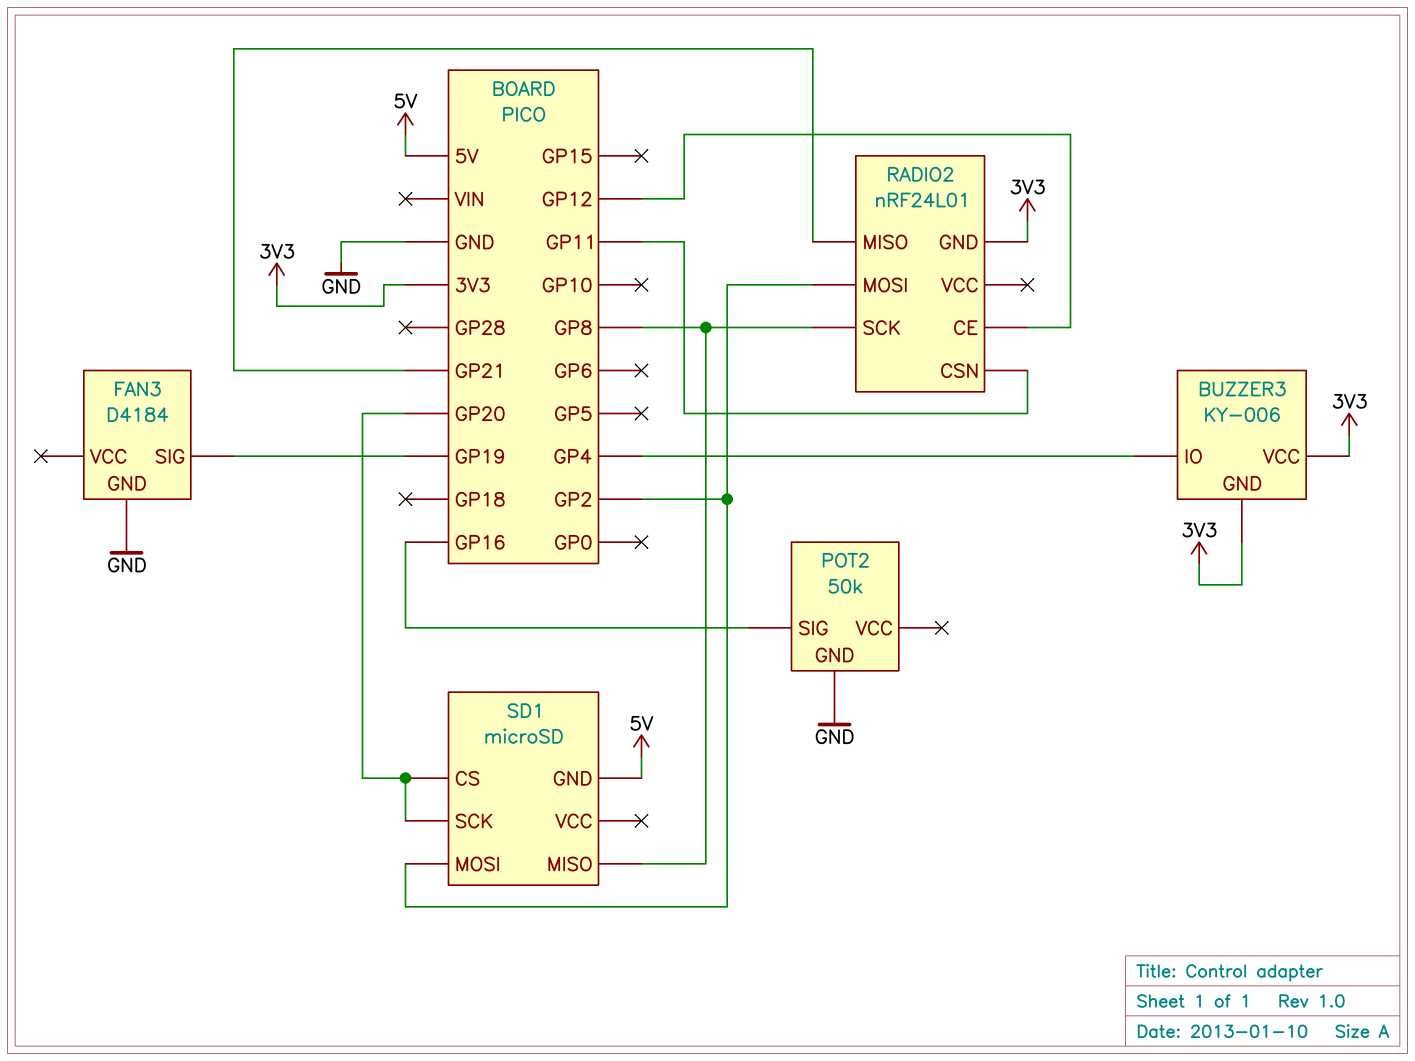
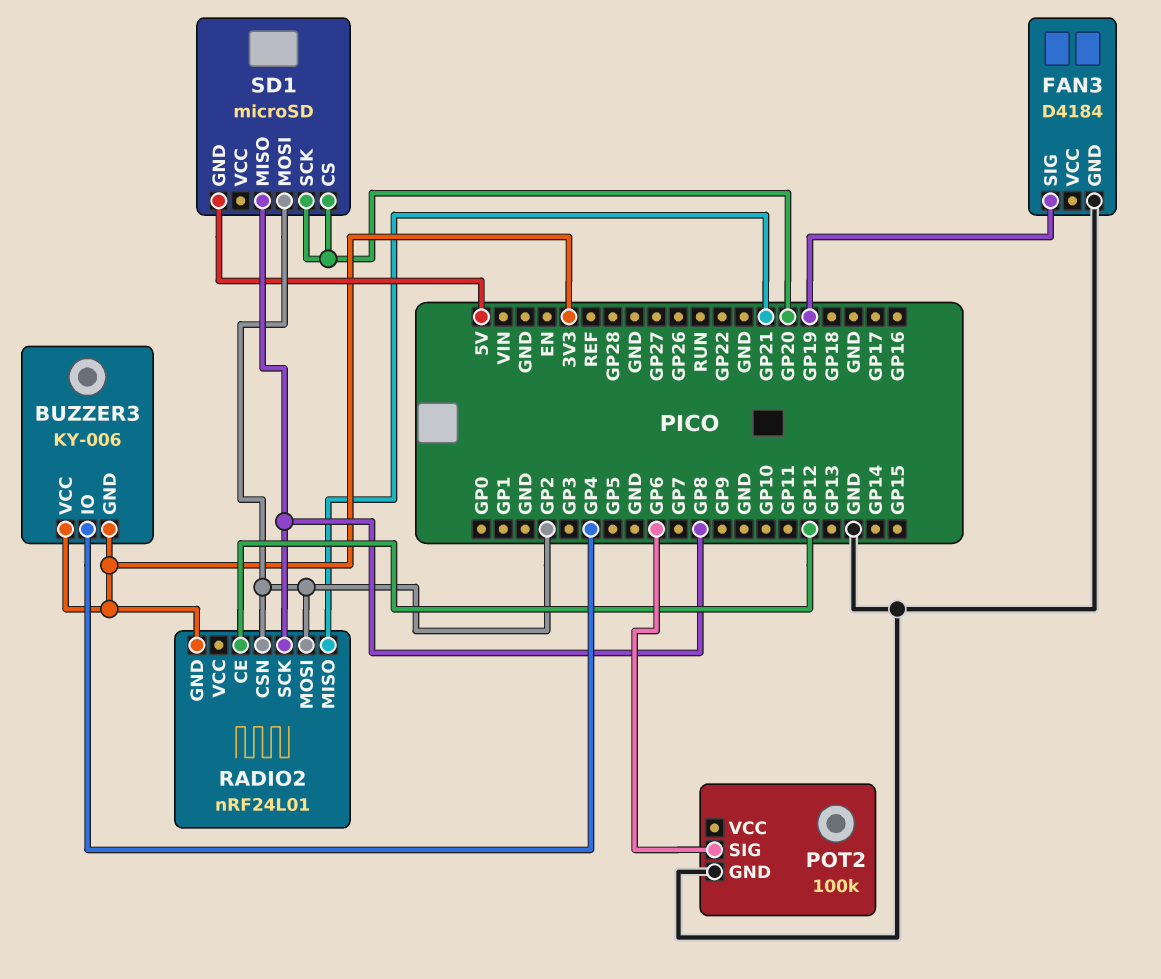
POT2: 50k -> 100k
POT2 pin SIG: GP16 -> GP6
RADIO2 pin CSN: GP11 -> GP2

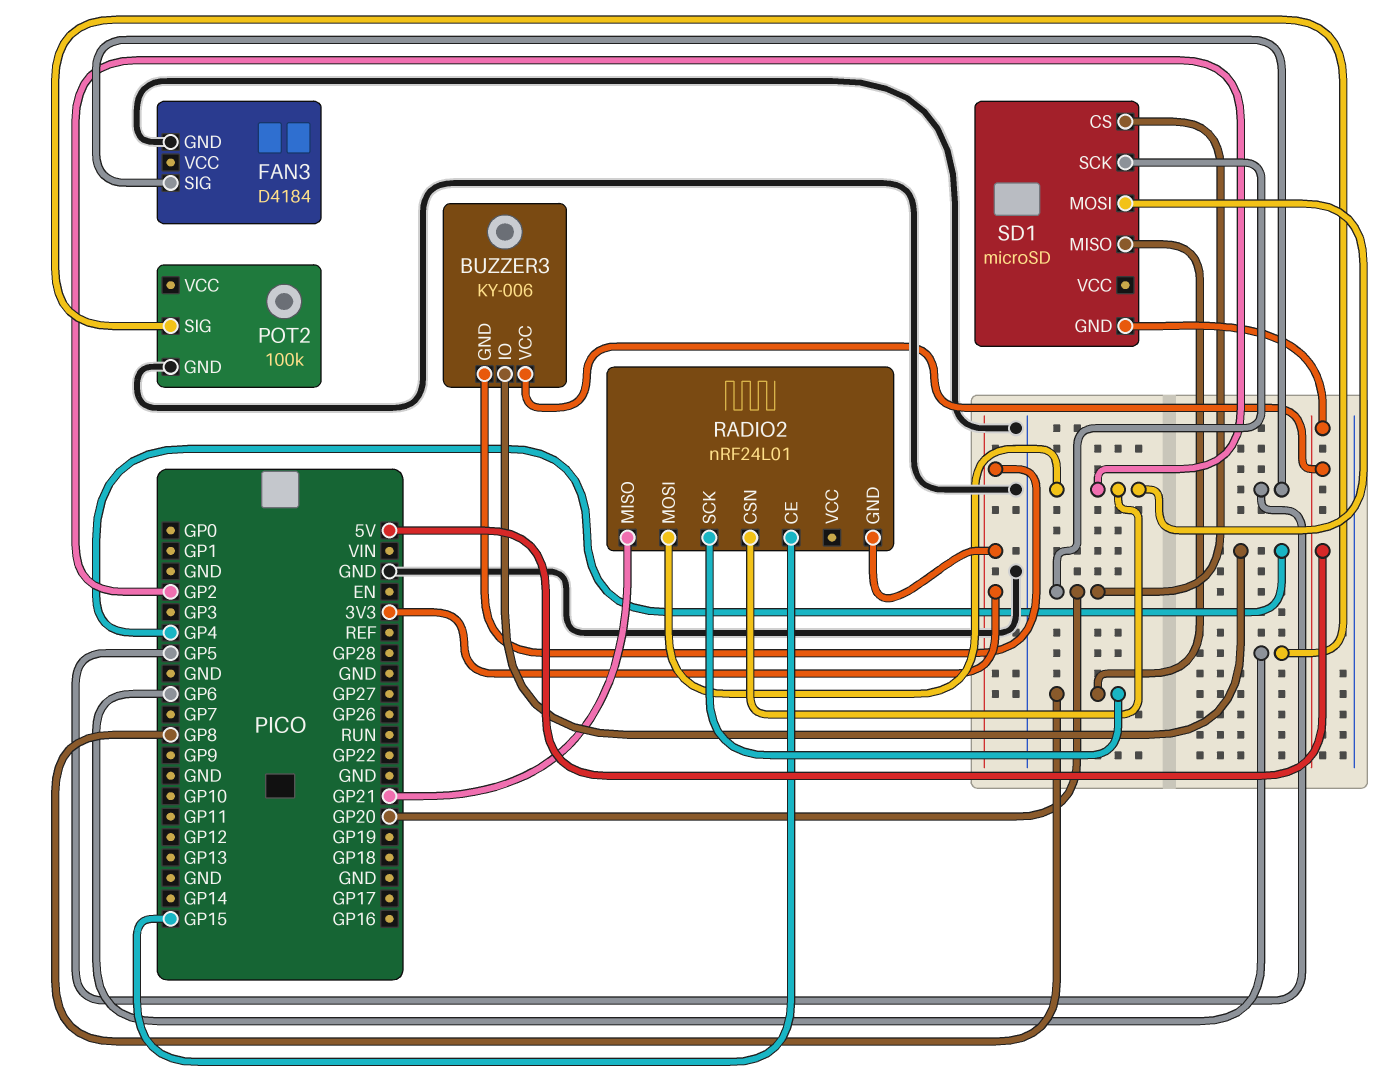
BUZZER3 pin VCC: 3V3 -> 5V
FAN3 pin SIG: GP19 -> GP5
RADIO2 pin CE: GP12 -> GP15

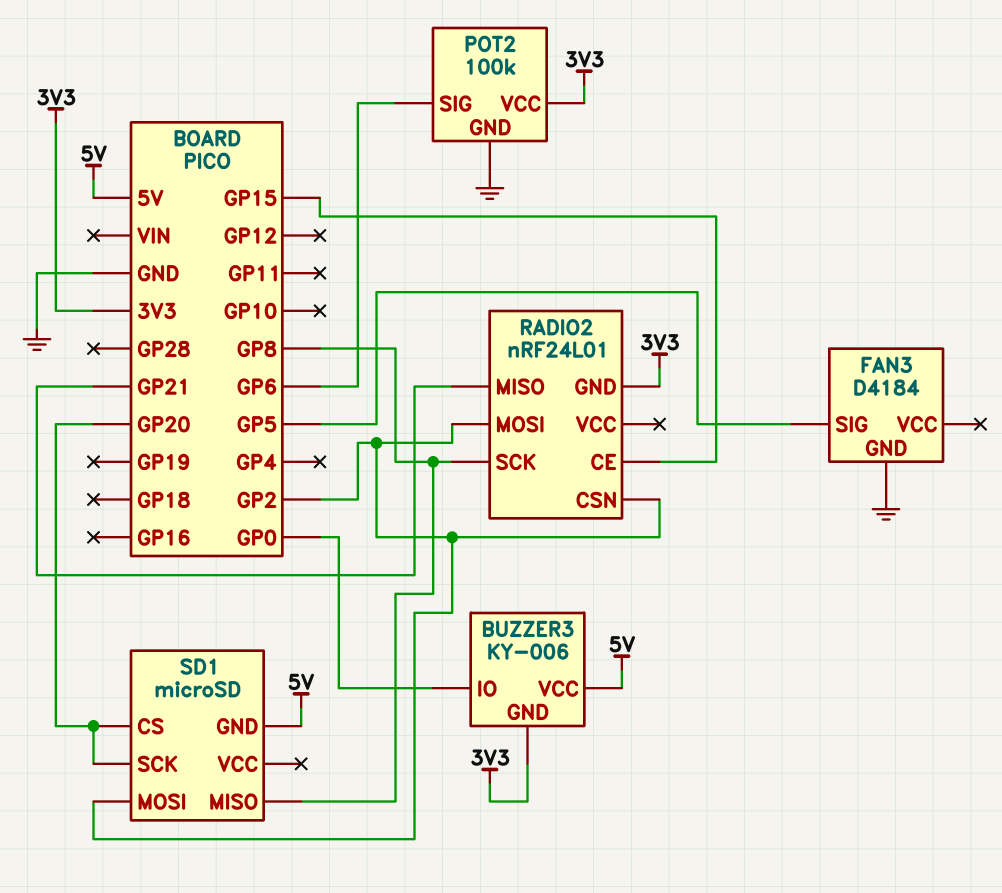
BUZZER3 pin IO: GP4 -> GP0
POT2 pin VCC: none -> 3V3

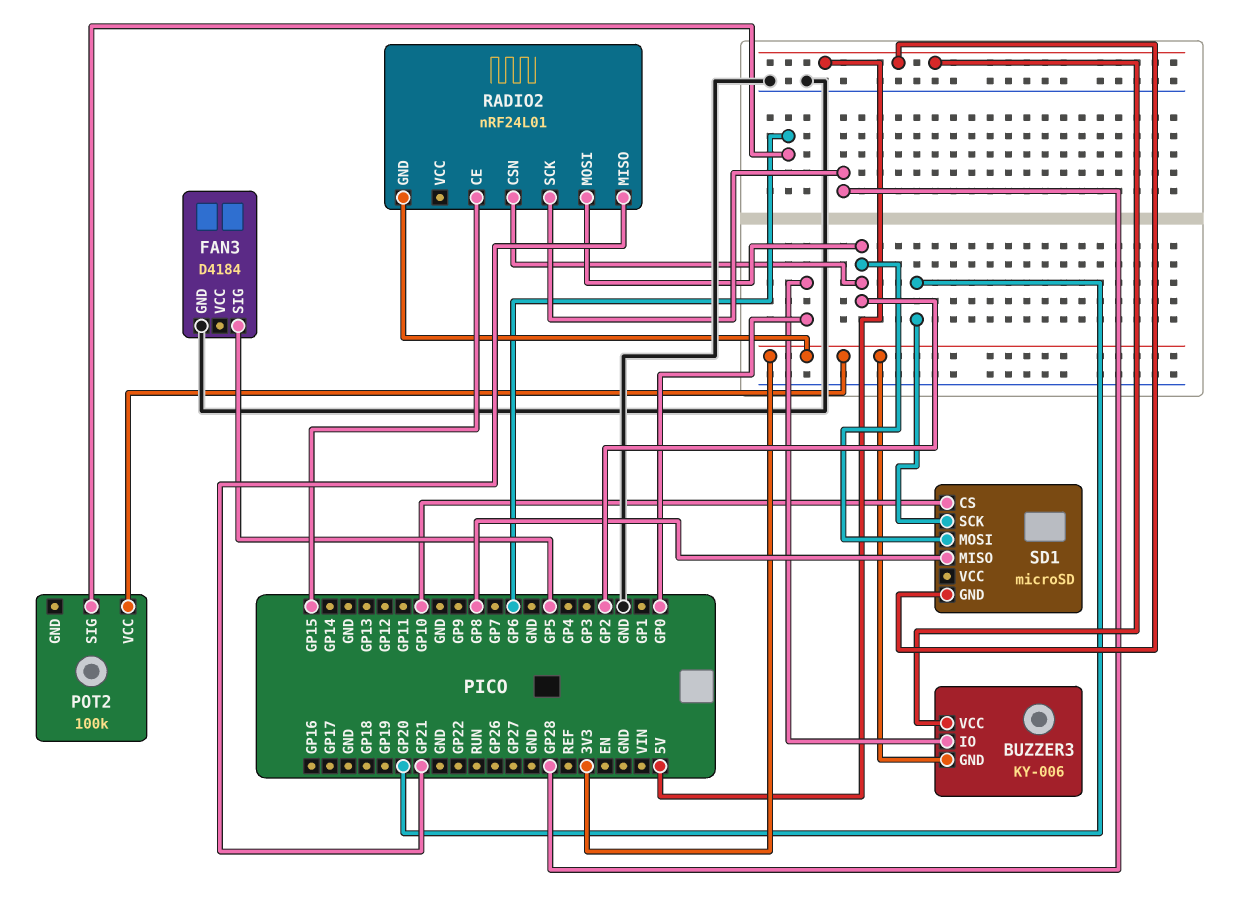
POT2 pin GND: GND -> none
RADIO2 pin SCK: GP8 -> GP28
SD1 pin CS: GP20 -> GP10

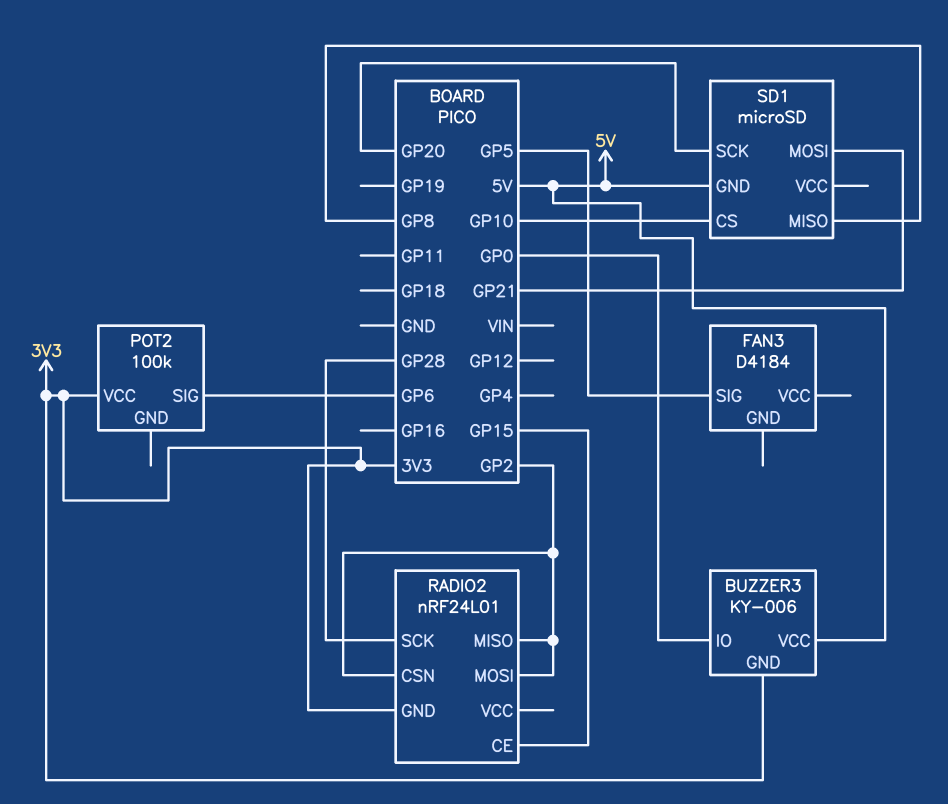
FAN3 pin GND: GND -> none
RADIO2 pin MISO: GP21 -> GP2
SD1 pin MOSI: GP2 -> GP21

